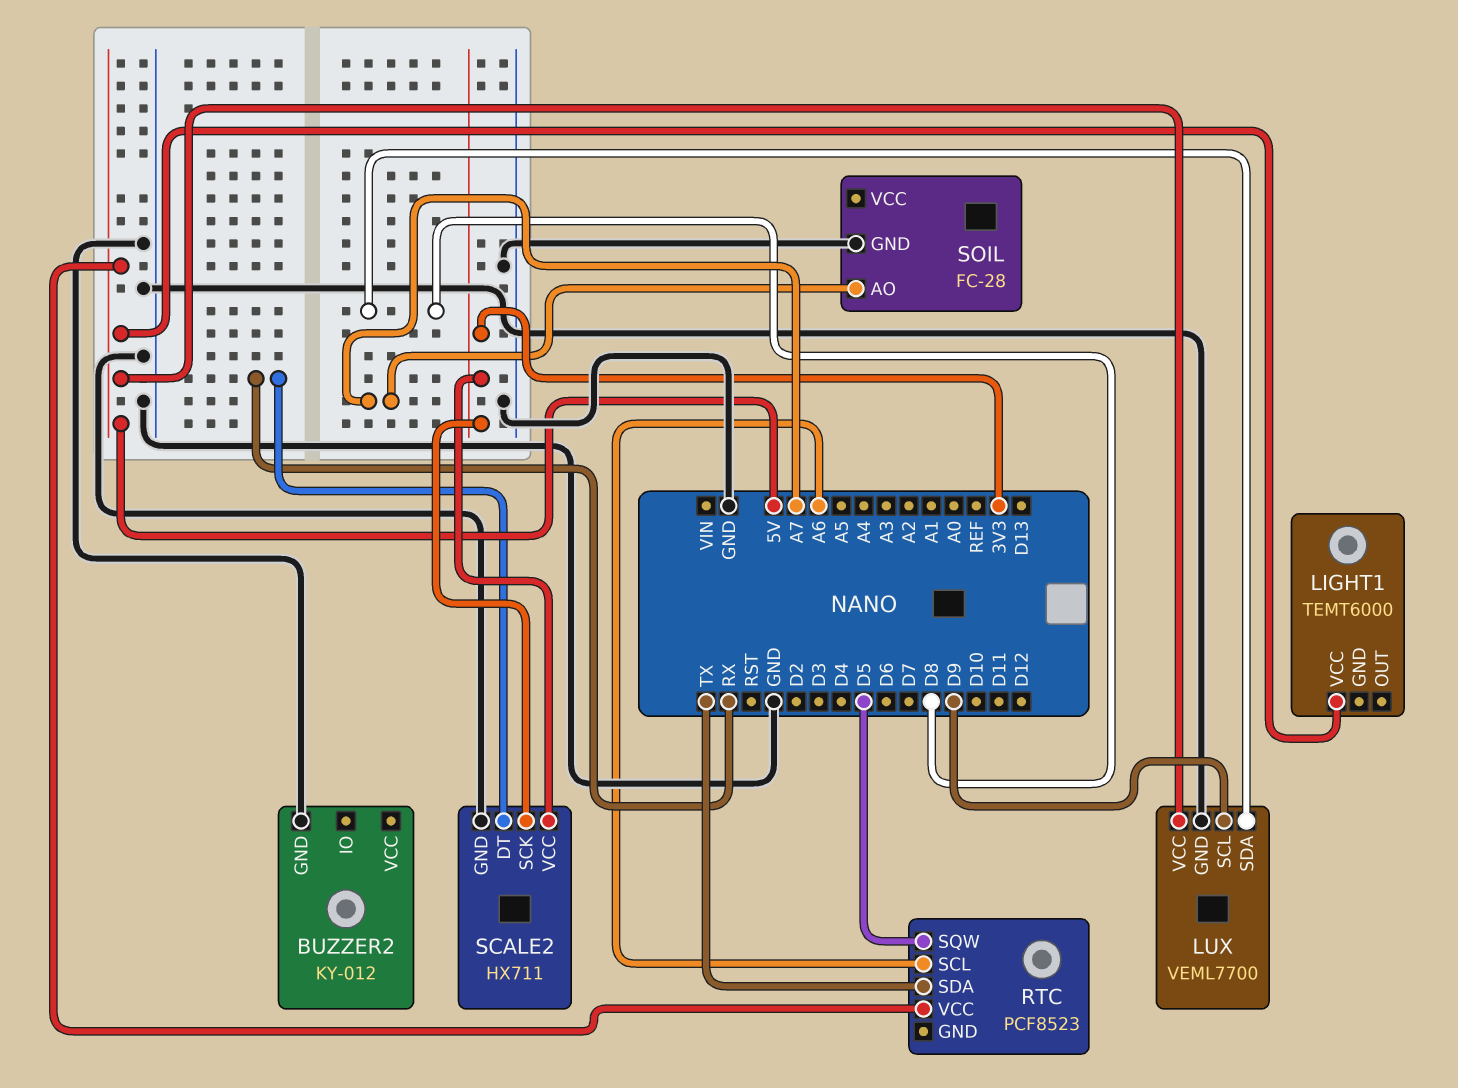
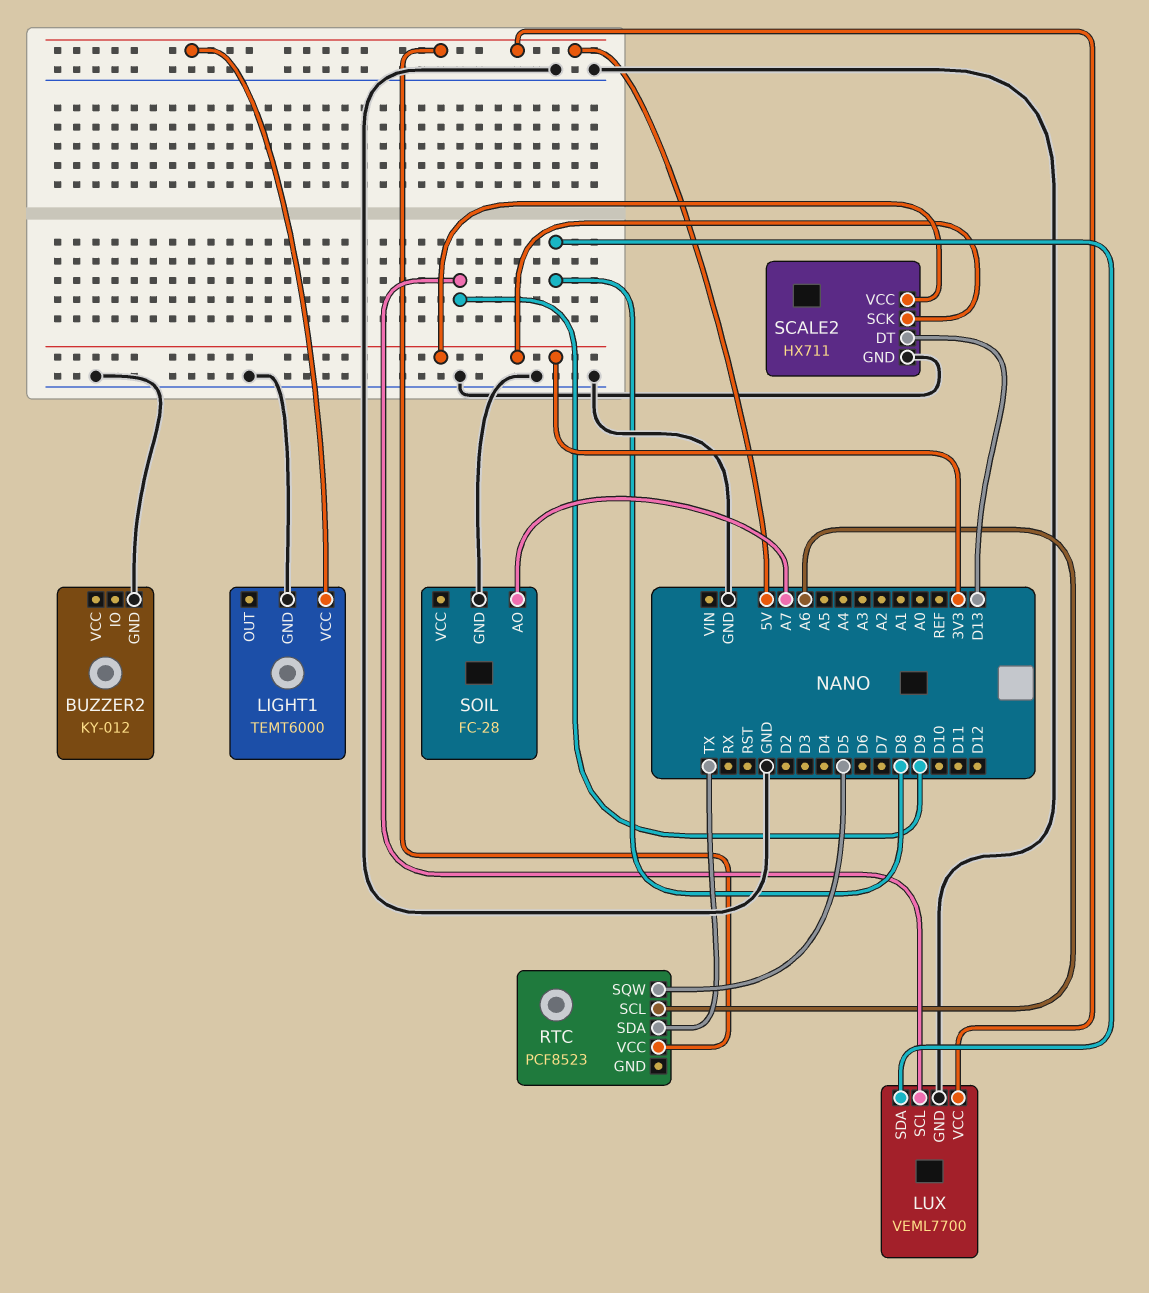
LIGHT1 pin GND: none -> GND
SCALE2 pin DT: RX -> D13

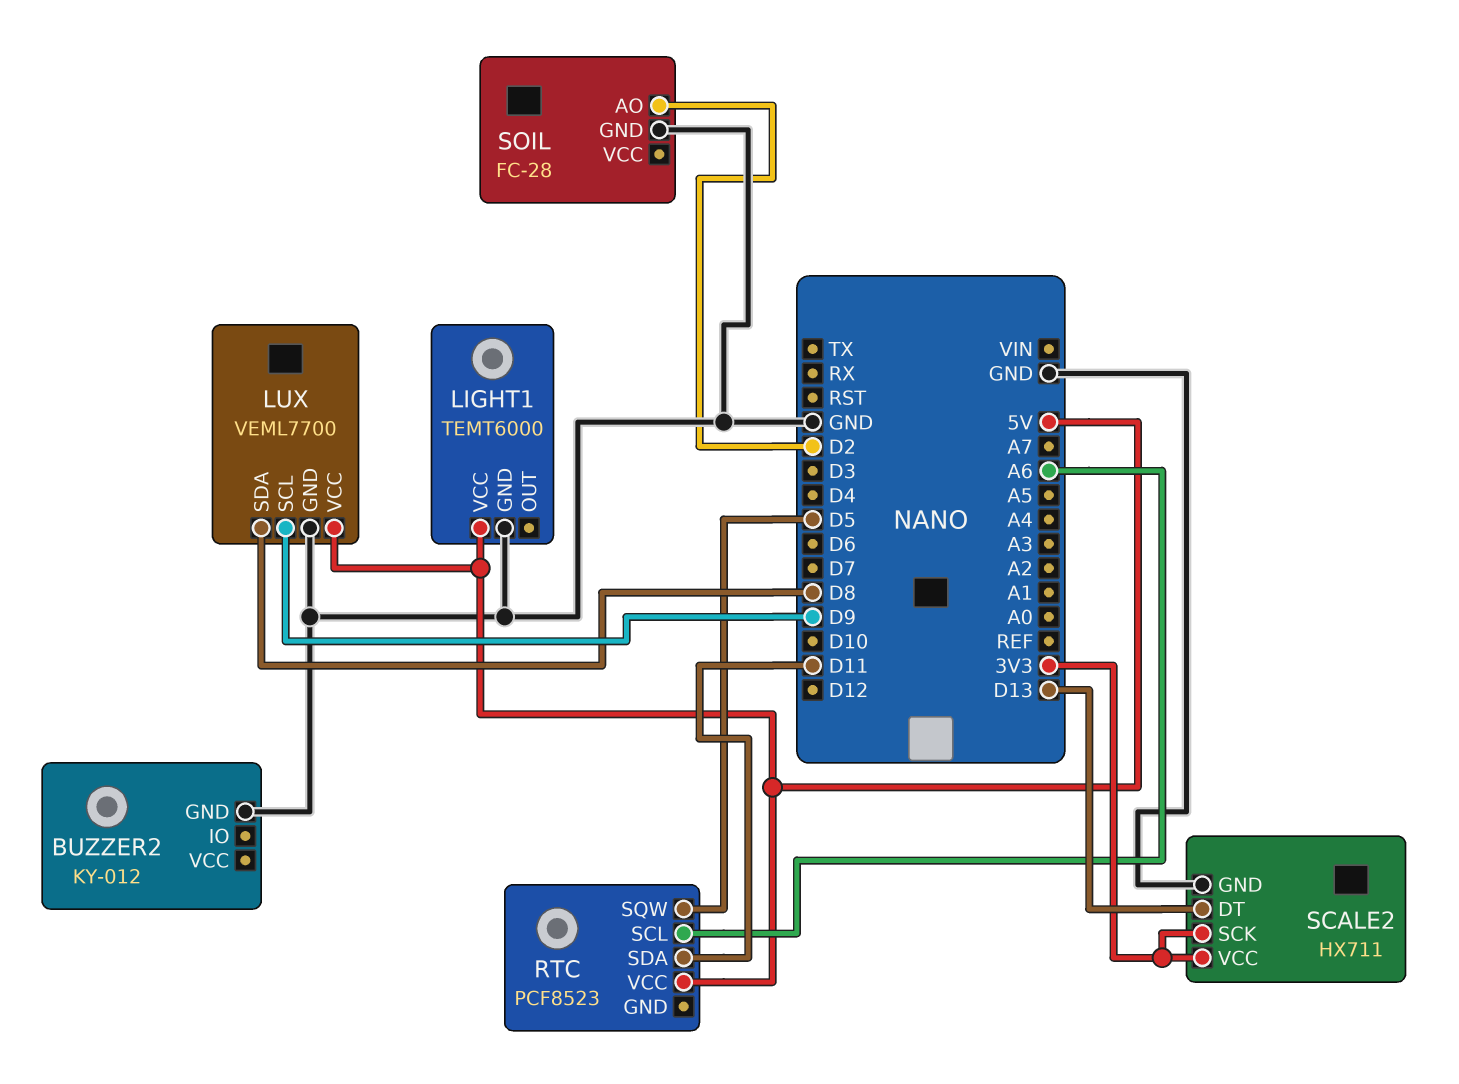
RTC pin SDA: TX -> D11
SOIL pin AO: A7 -> D2

